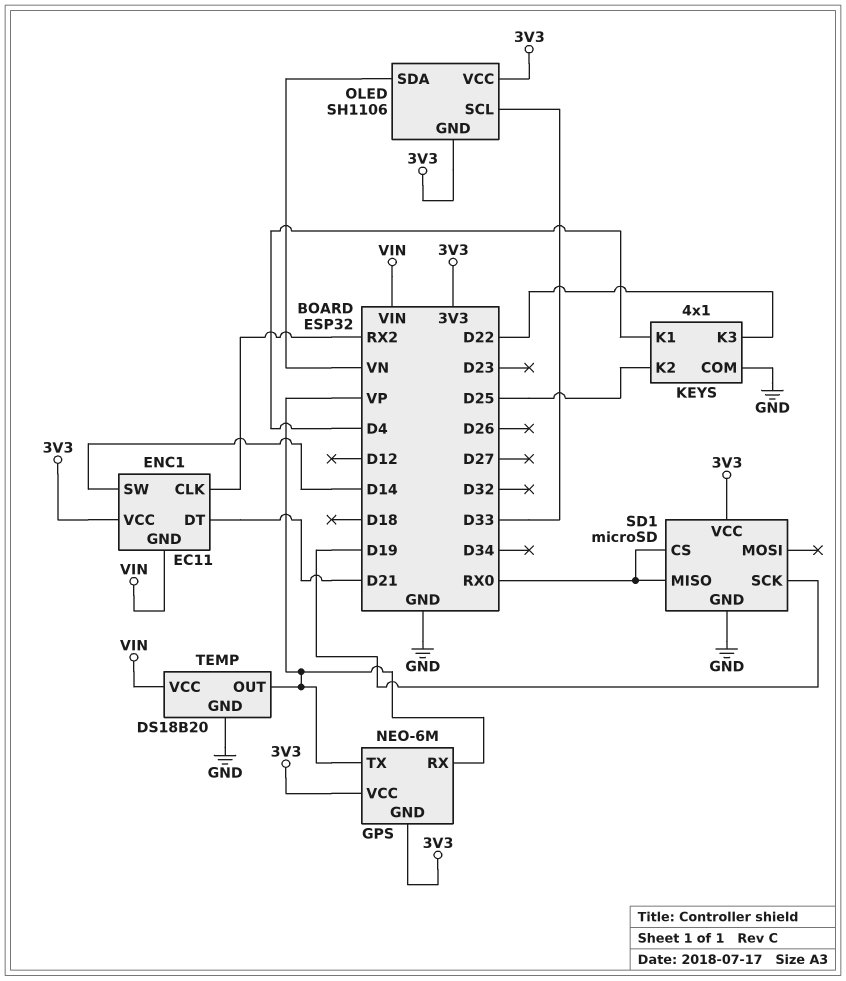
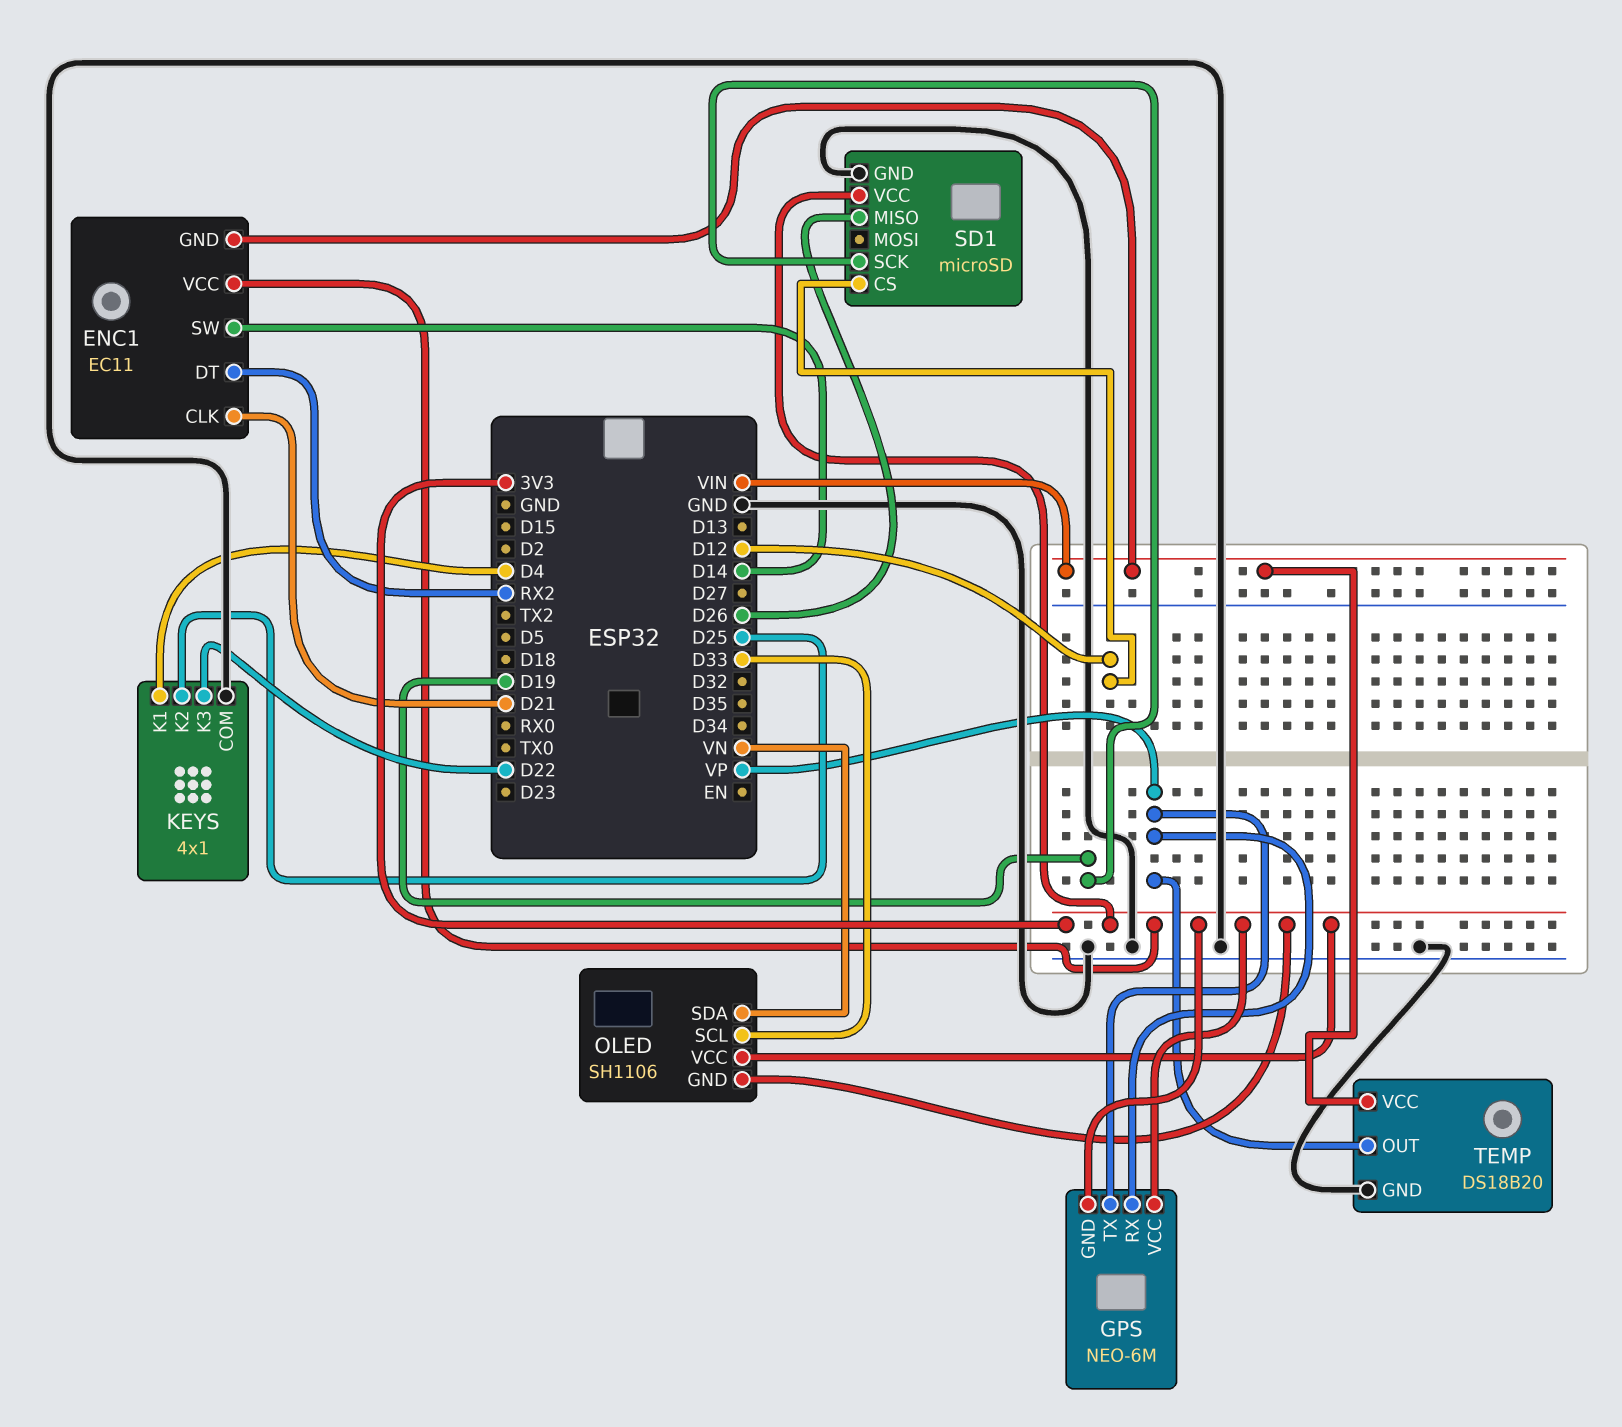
ENC1 pin CLK: RX2 -> D21
ENC1 pin DT: D21 -> RX2
SD1 pin CS: RX0 -> D12
SD1 pin MISO: RX0 -> D26

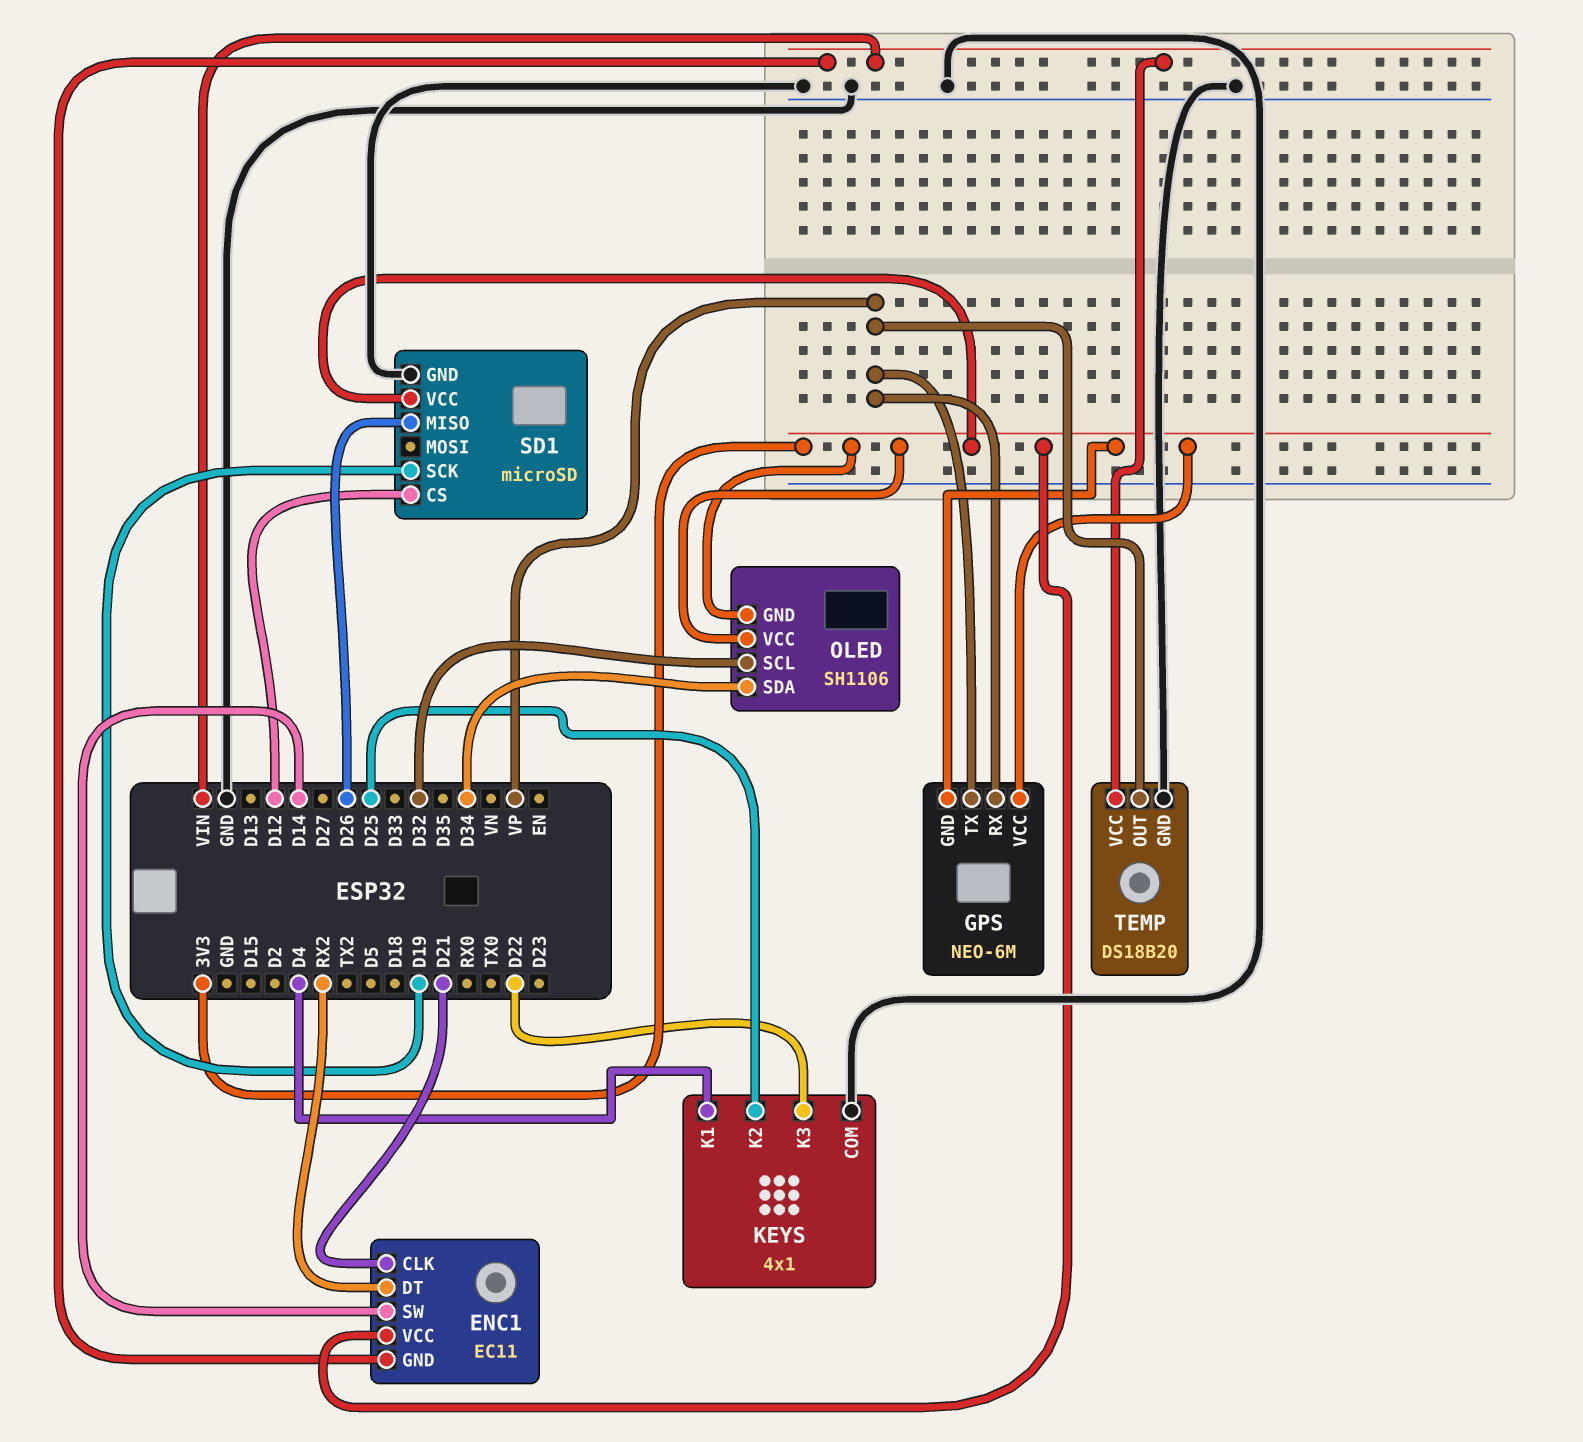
OLED pin SCL: D33 -> D32
OLED pin SDA: VN -> D34

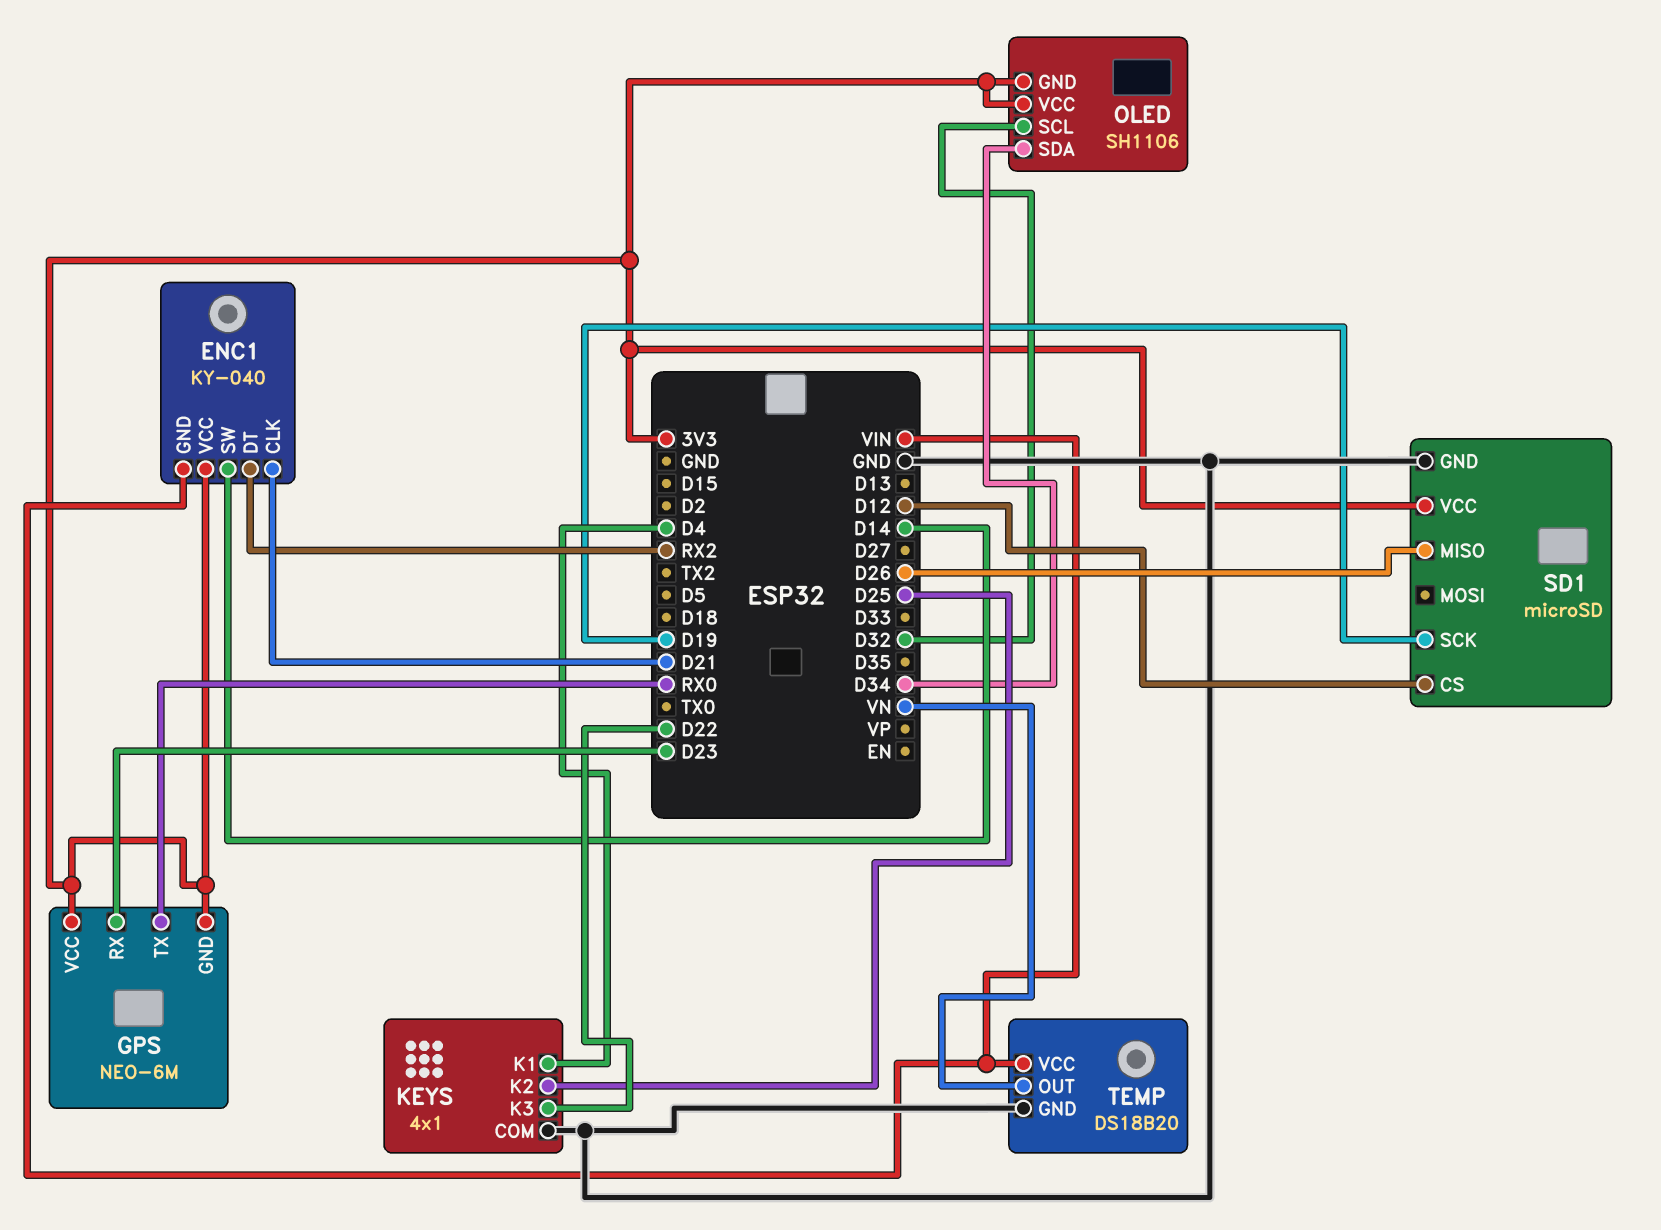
ENC1: EC11 -> KY-040
GPS pin RX: VP -> D23
GPS pin TX: VP -> RX0
TEMP pin OUT: VP -> VN

